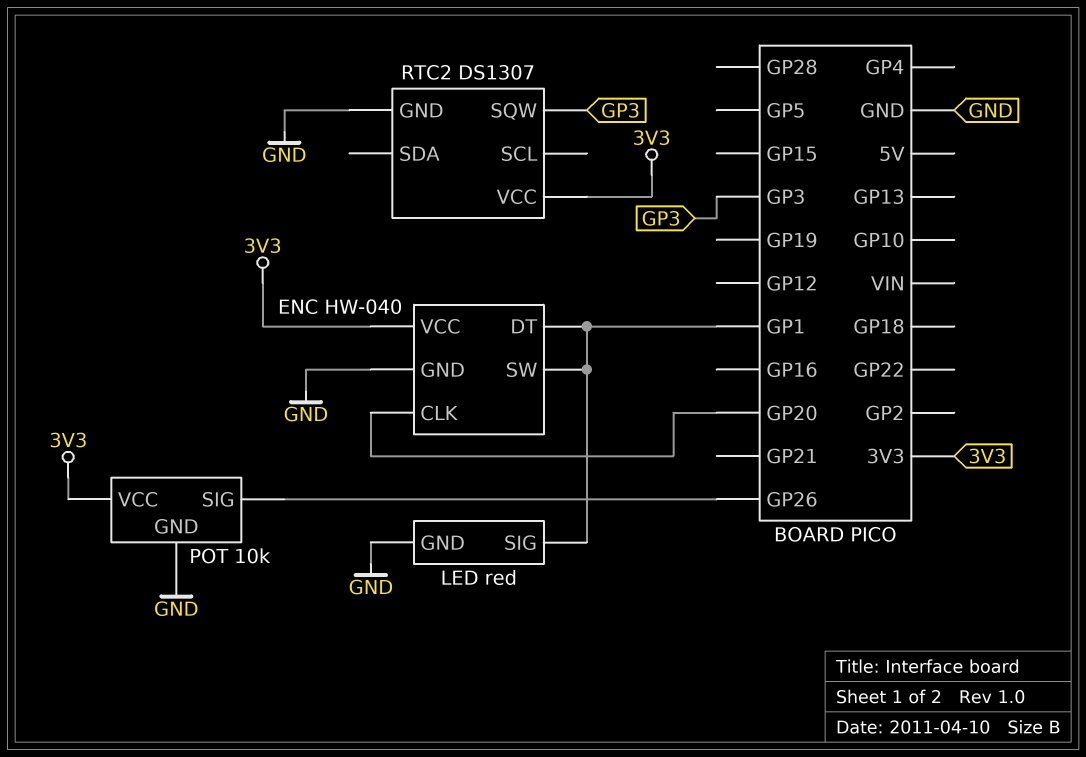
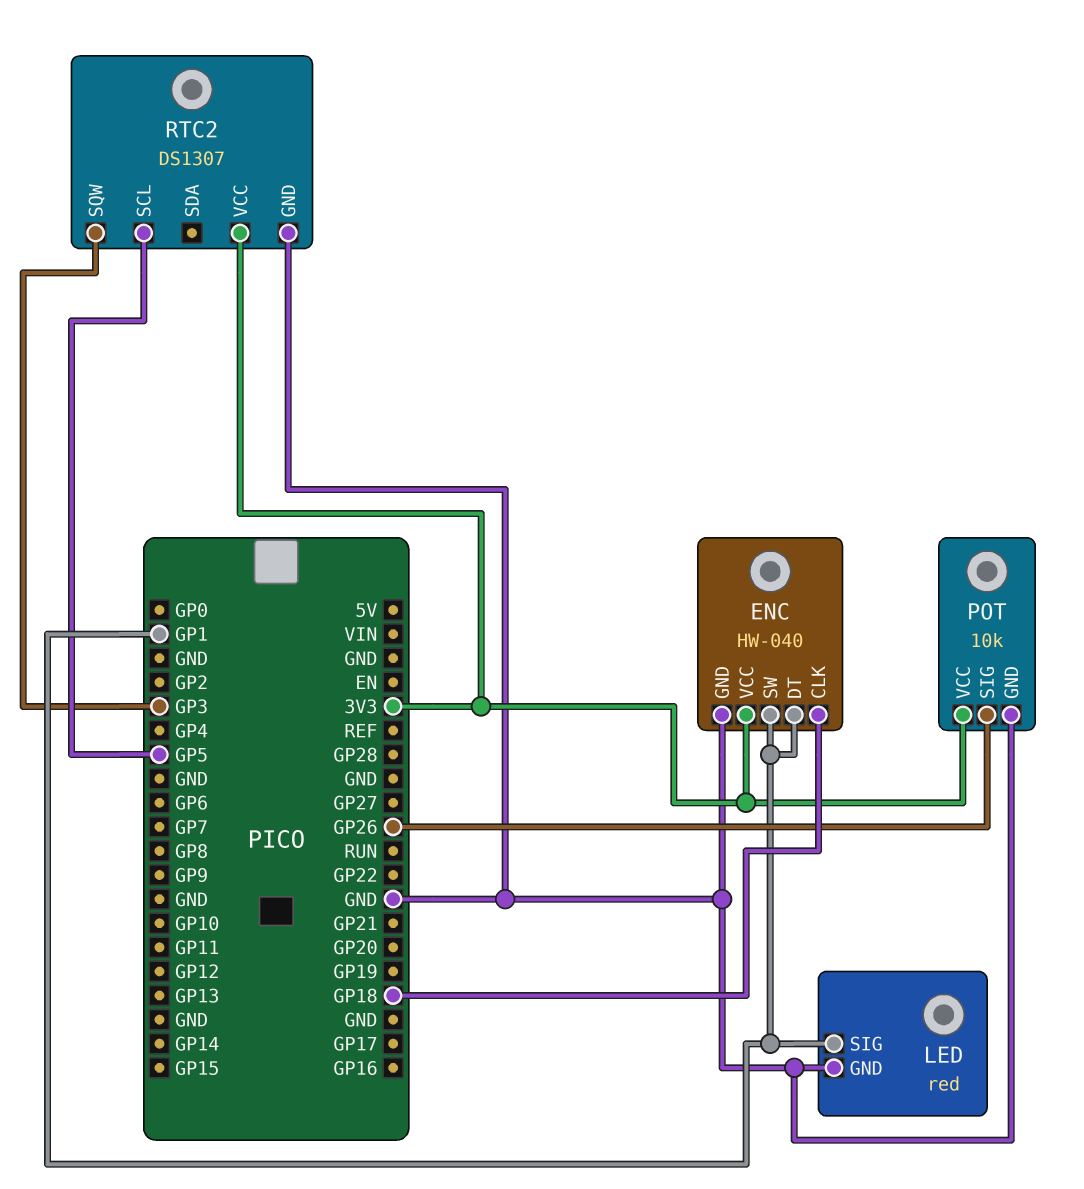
ENC pin CLK: GP20 -> GP18
RTC2 pin SCL: none -> GP5

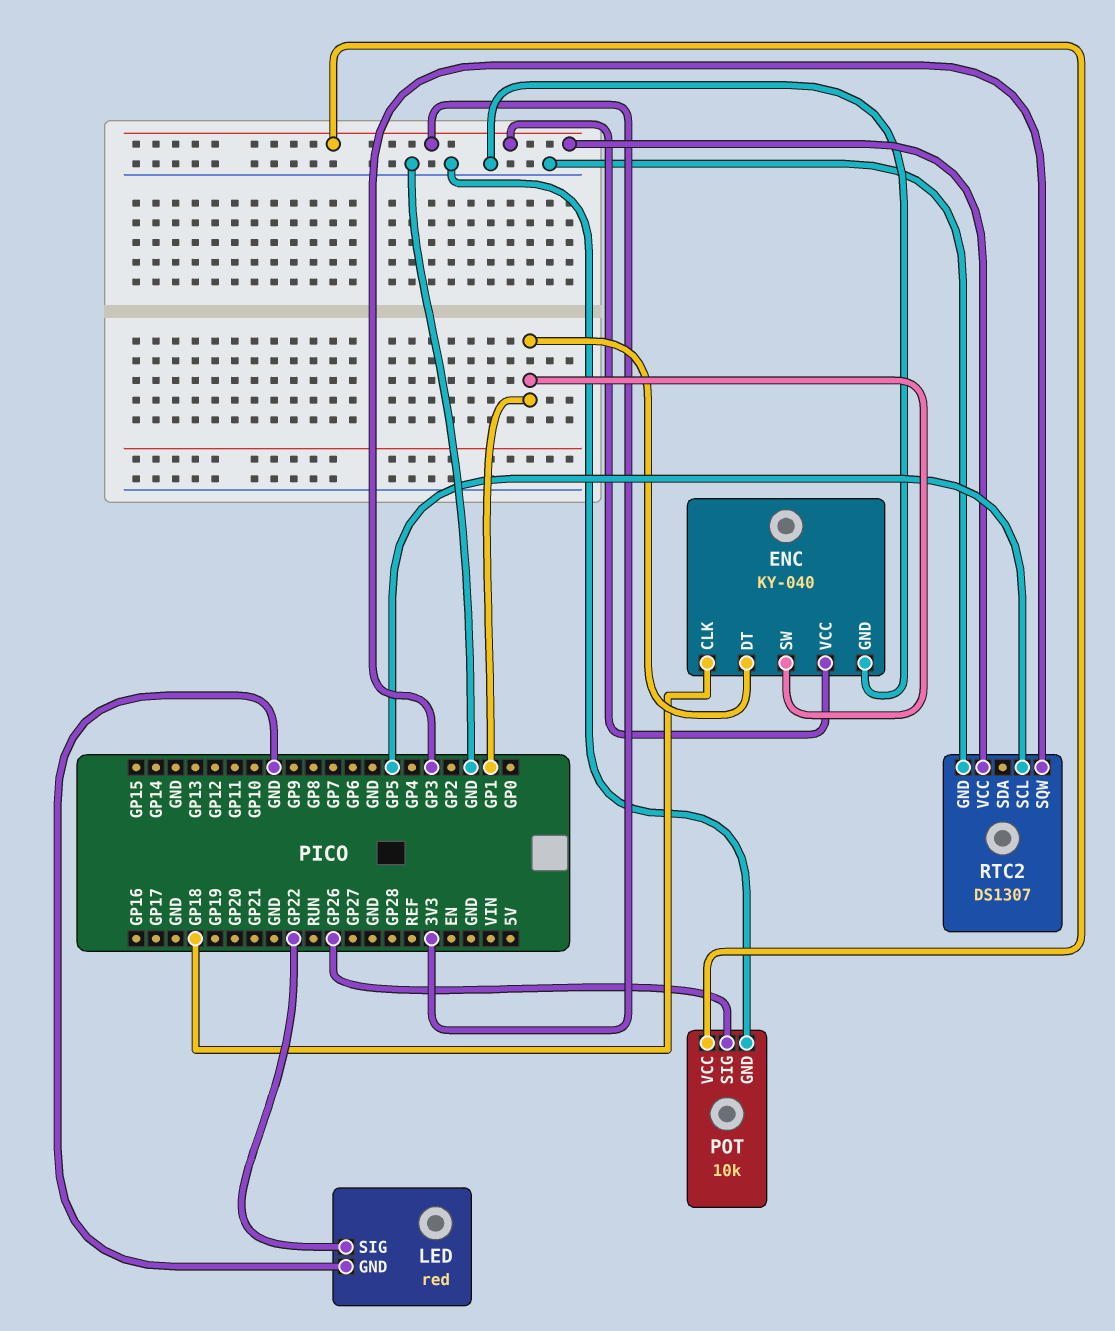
ENC: HW-040 -> KY-040
LED pin SIG: GP1 -> GP22

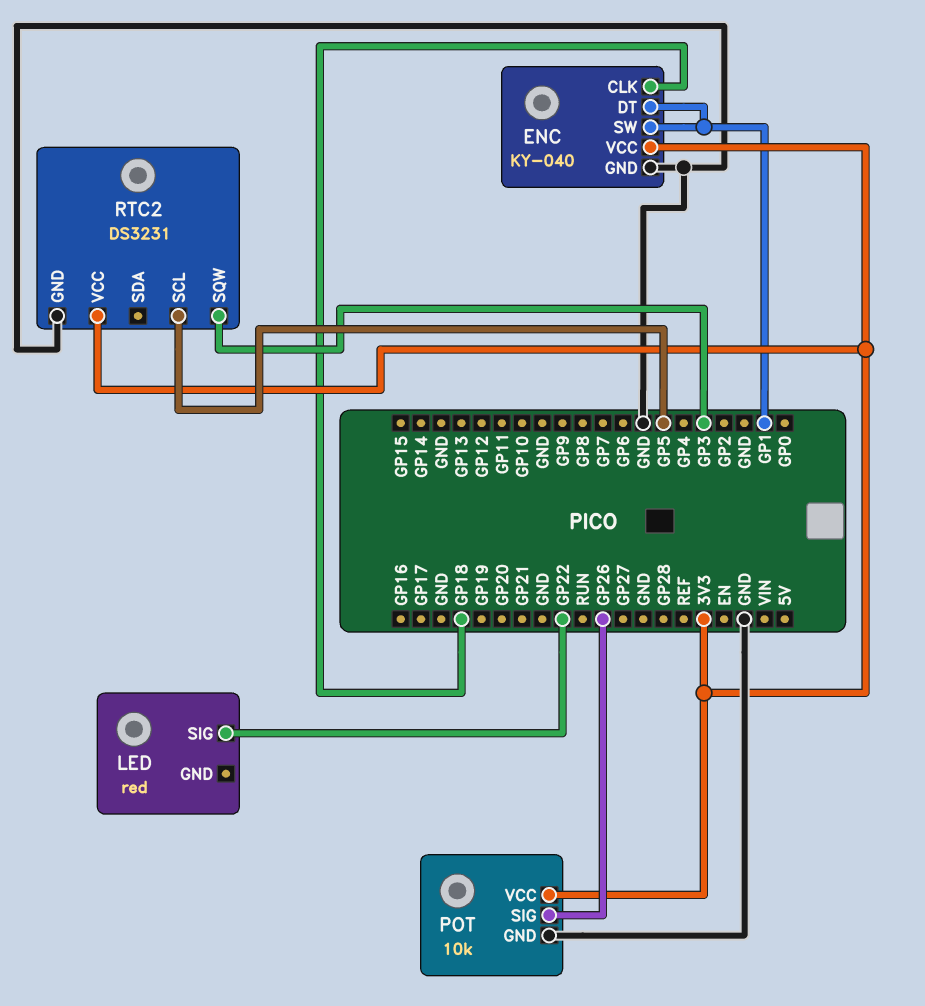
LED pin GND: GND -> none
RTC2: DS1307 -> DS3231

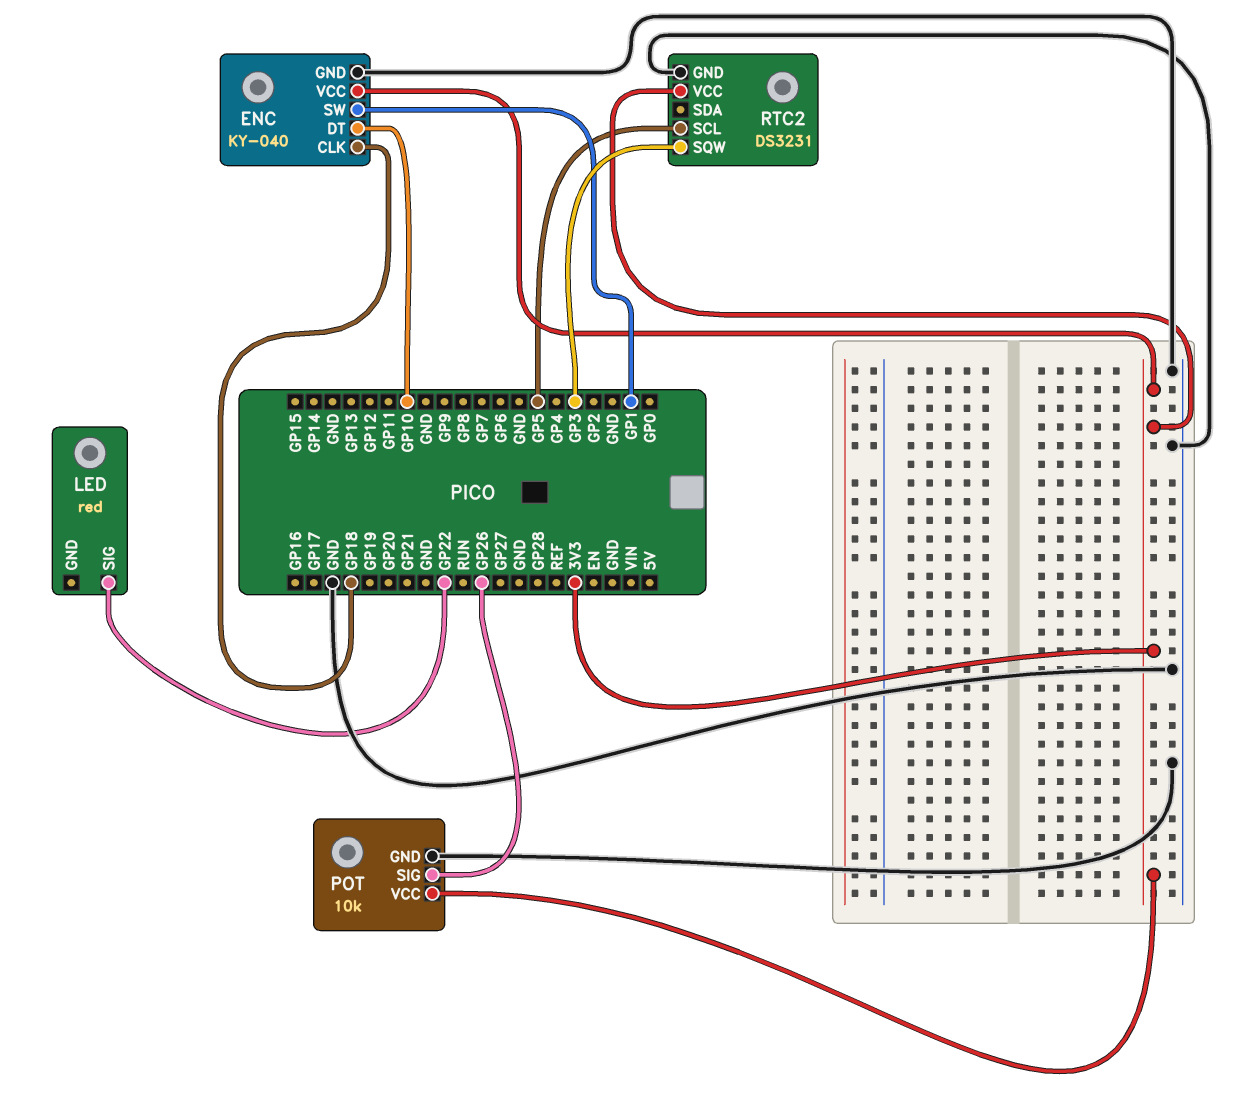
ENC pin DT: GP1 -> GP10

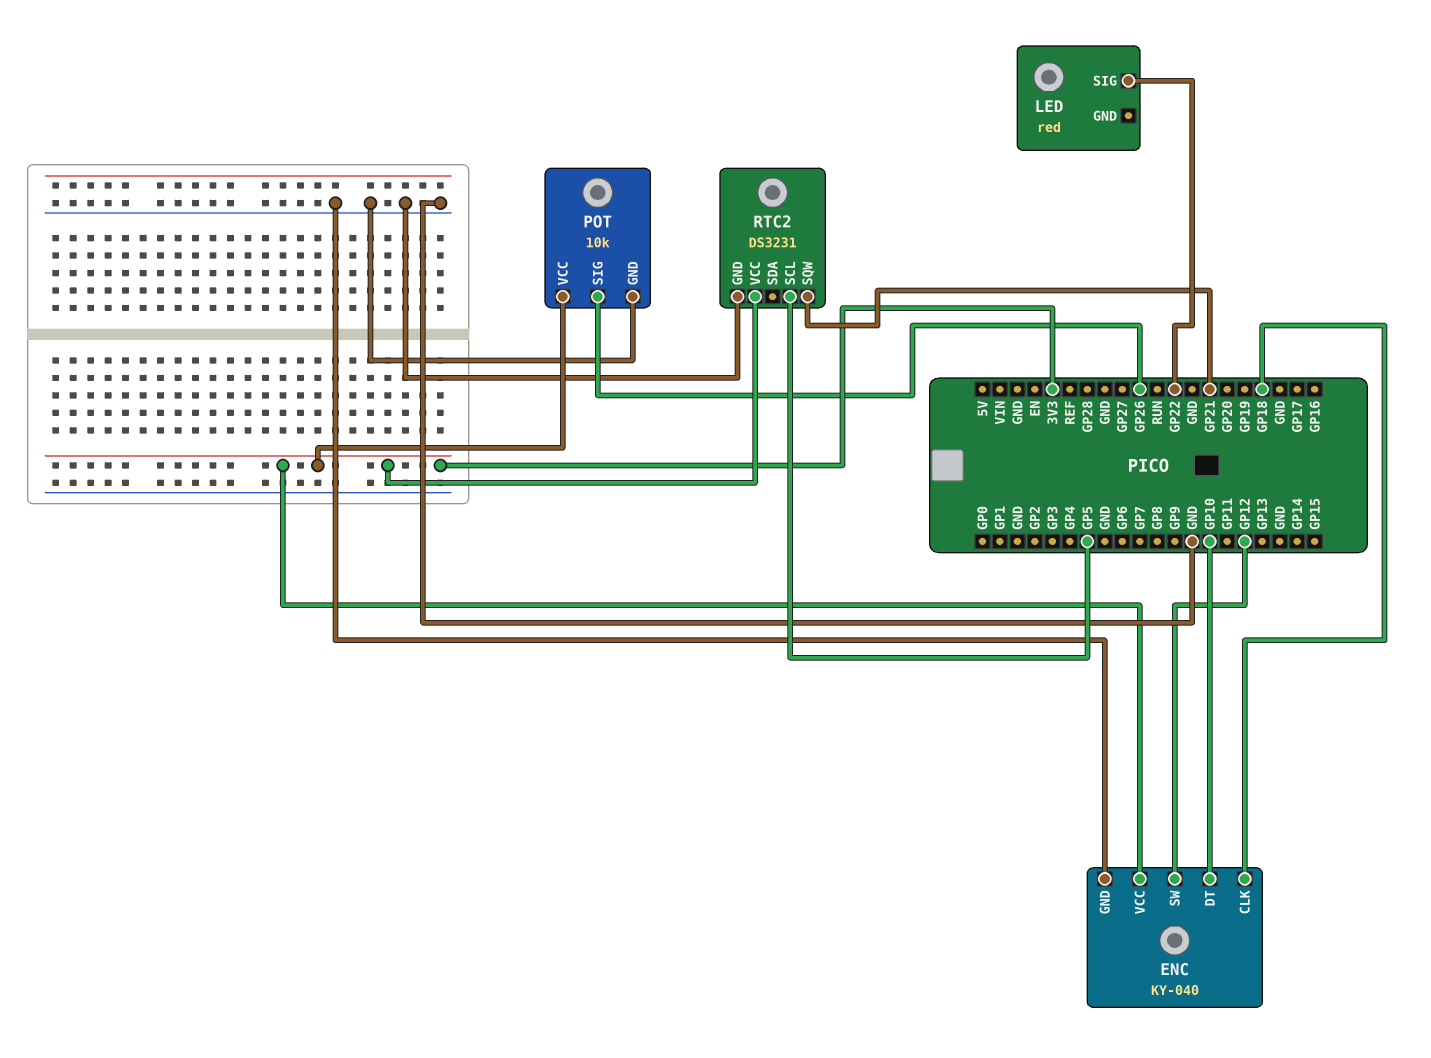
ENC pin SW: GP1 -> GP12
RTC2 pin SQW: GP3 -> GP21

